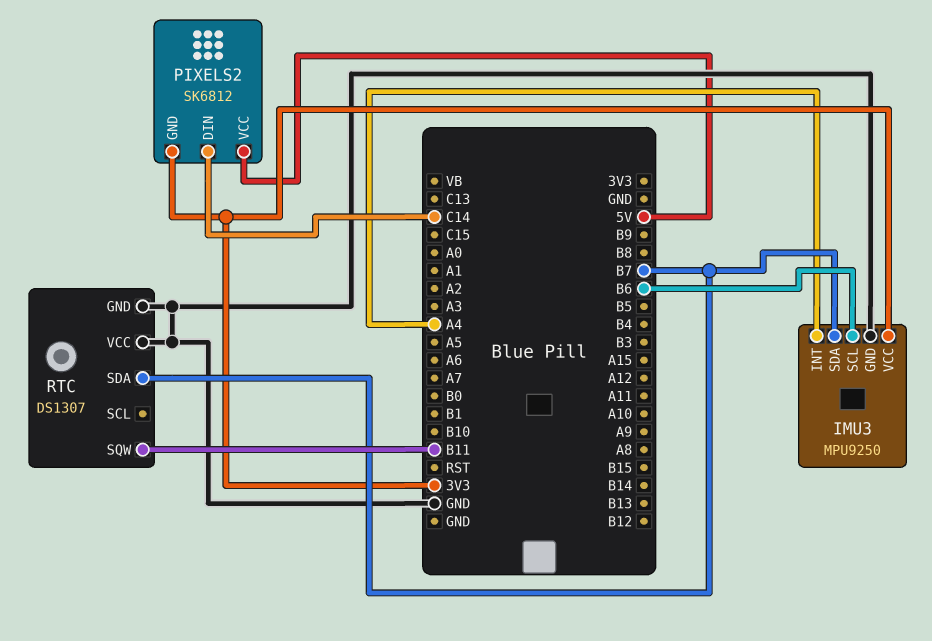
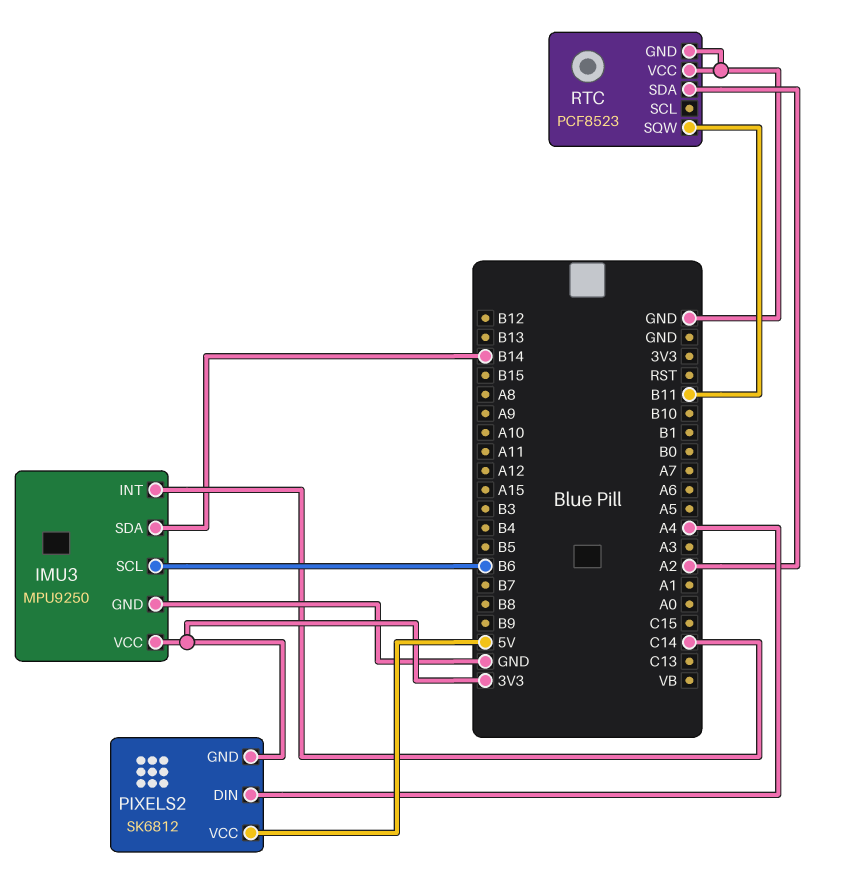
IMU3 pin INT: A4 -> C14
IMU3 pin SDA: B7 -> B14
PIXELS2 pin DIN: C14 -> A4
RTC: DS1307 -> PCF8523
RTC pin SDA: B7 -> A2

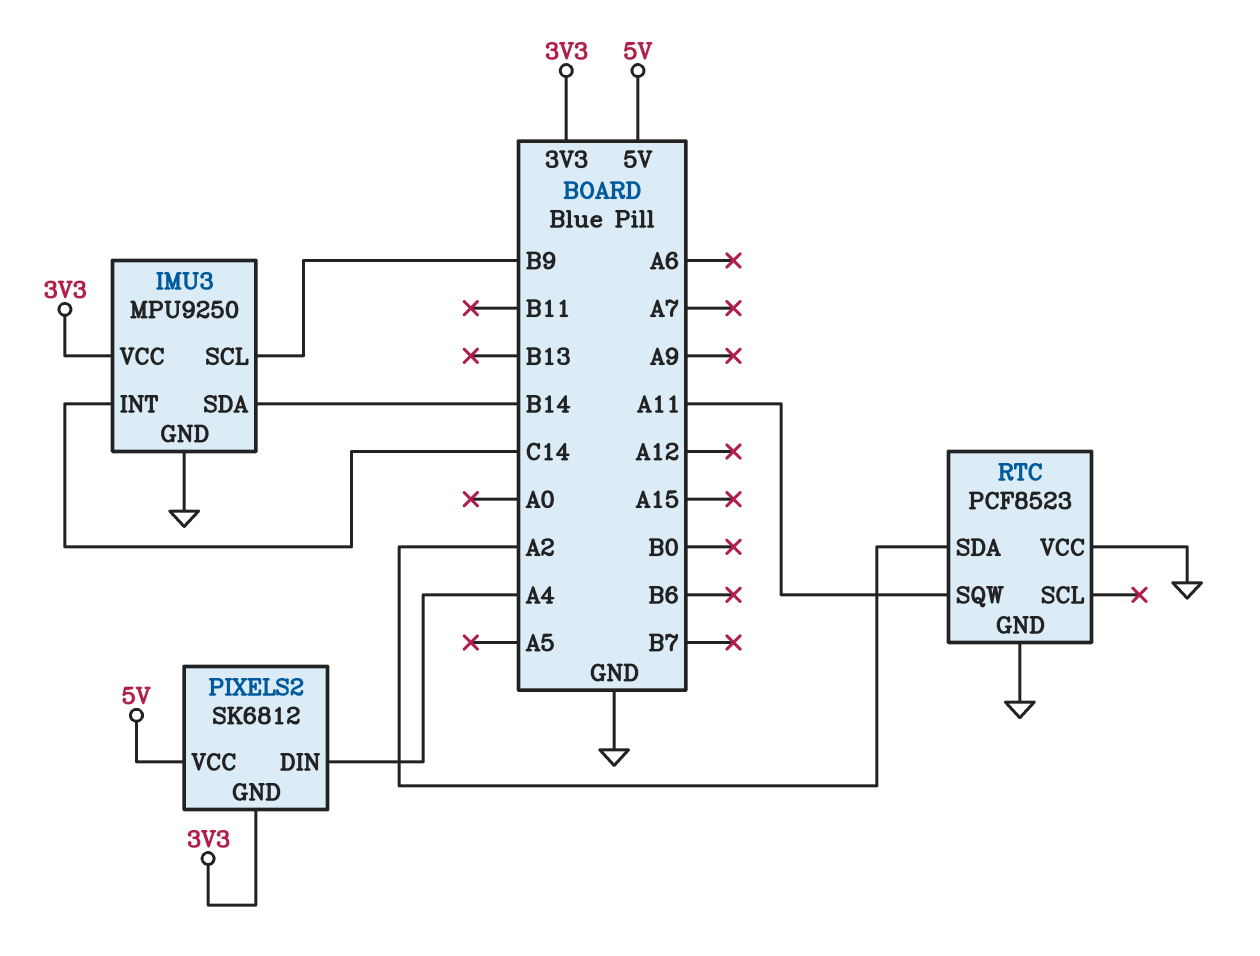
IMU3 pin SCL: B6 -> B9
RTC pin SQW: B11 -> A11

